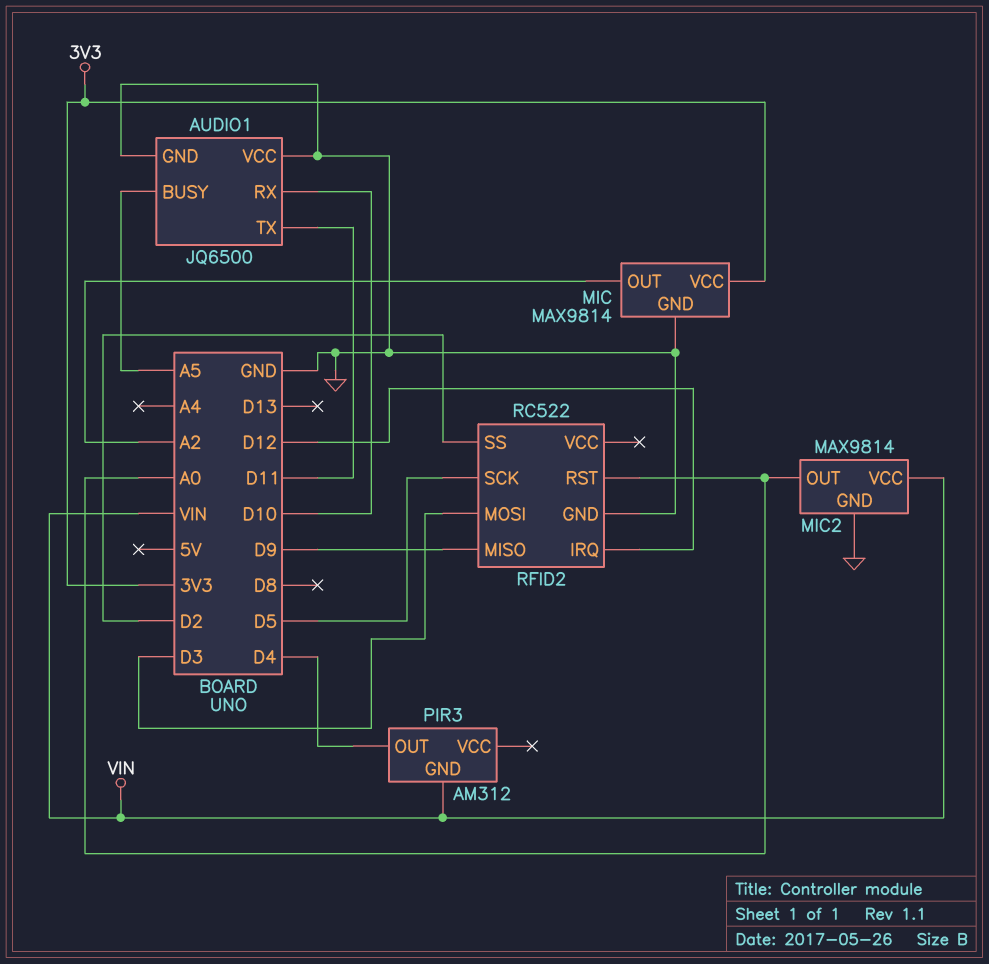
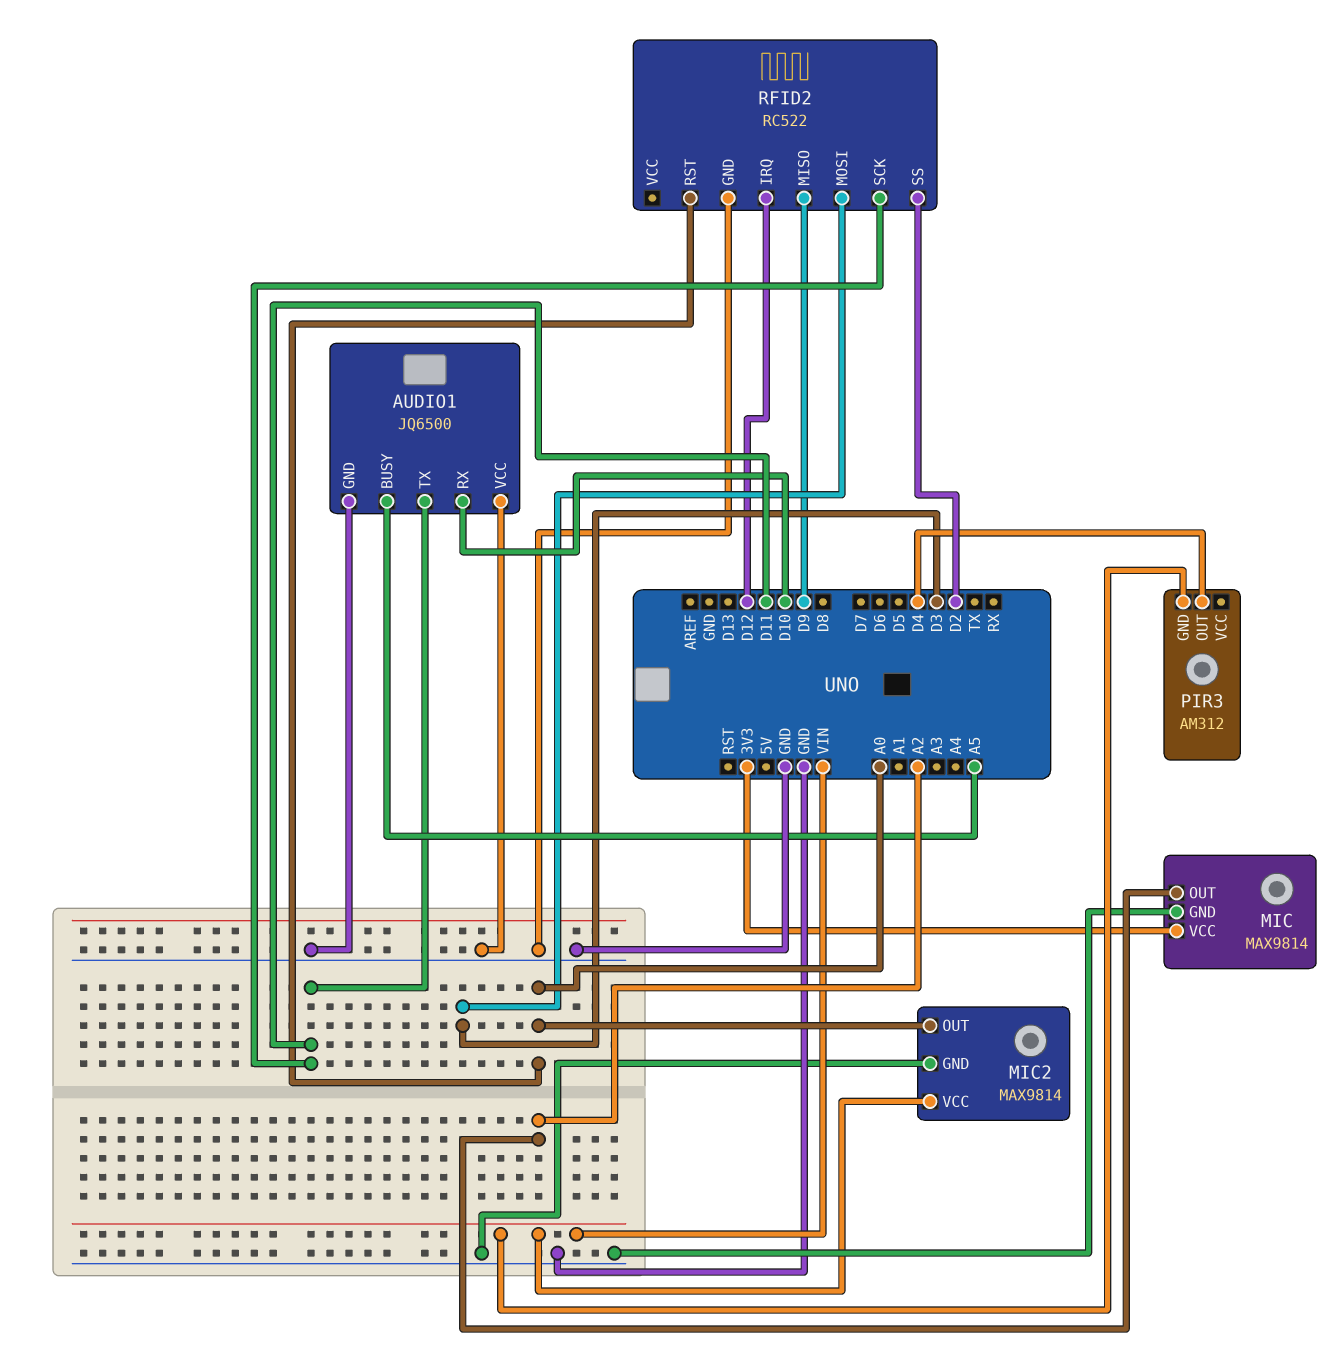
RFID2 pin SCK: D5 -> D11

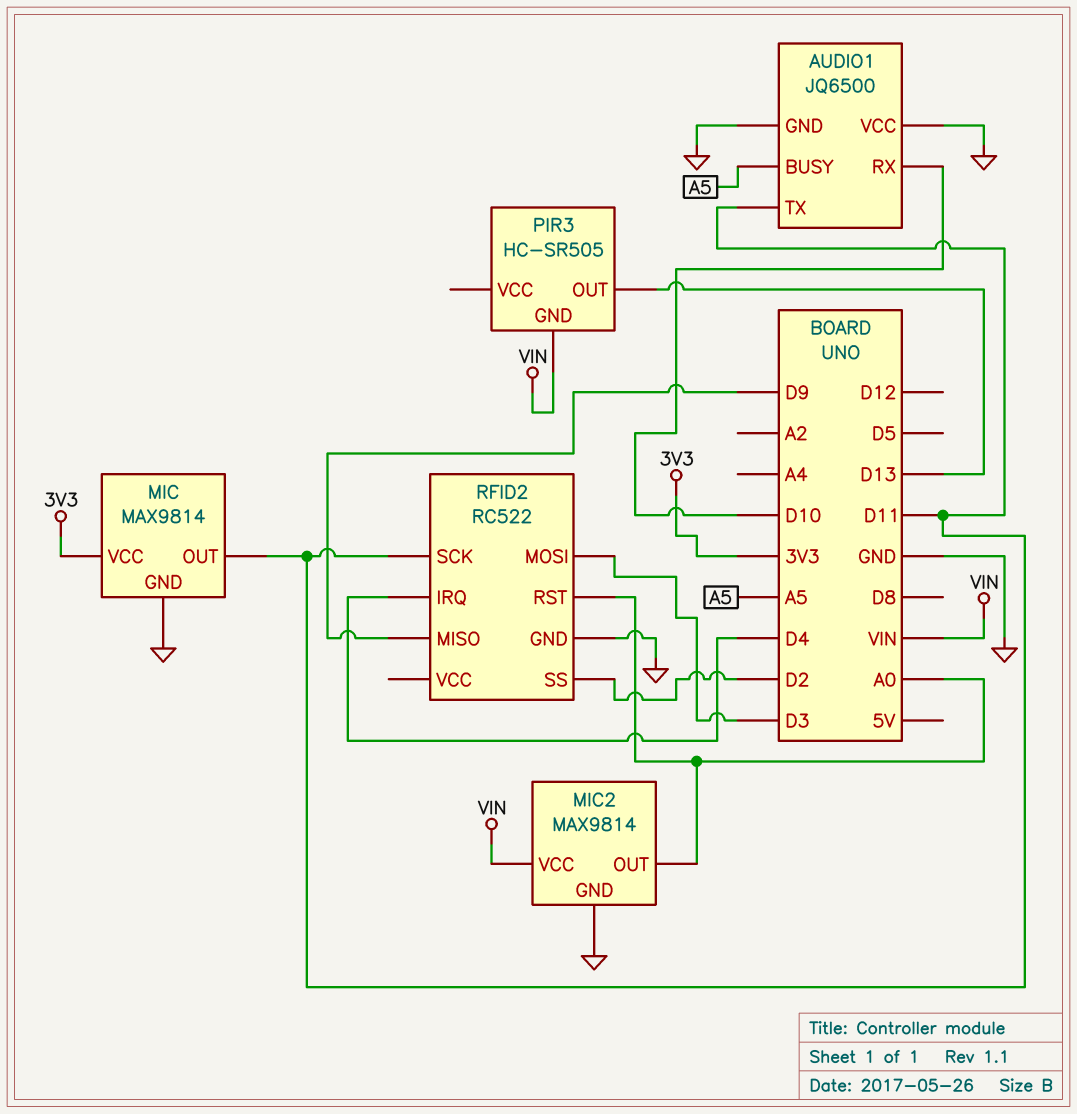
MIC pin OUT: A2 -> D11
PIR3: AM312 -> HC-SR505
PIR3 pin OUT: D4 -> D13
RFID2 pin IRQ: D12 -> D4

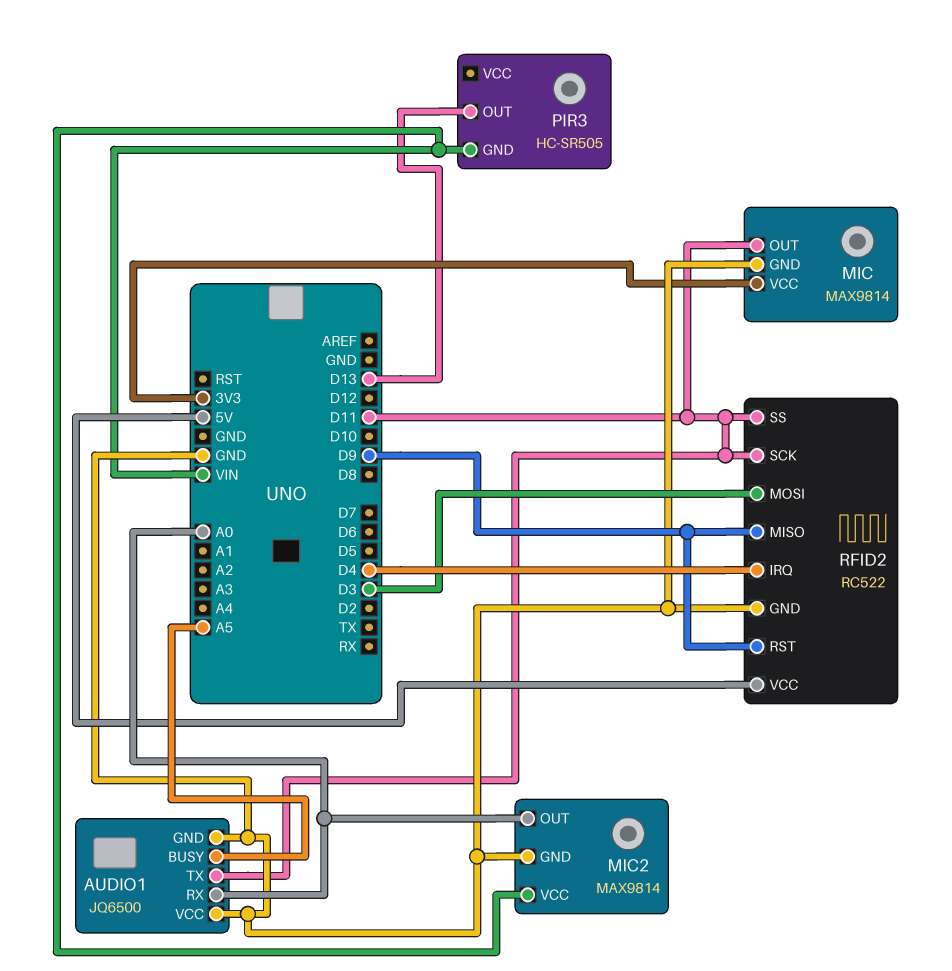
AUDIO1 pin RX: D10 -> A0
RFID2 pin RST: A0 -> D9
RFID2 pin SS: D2 -> D11
RFID2 pin VCC: none -> 5V

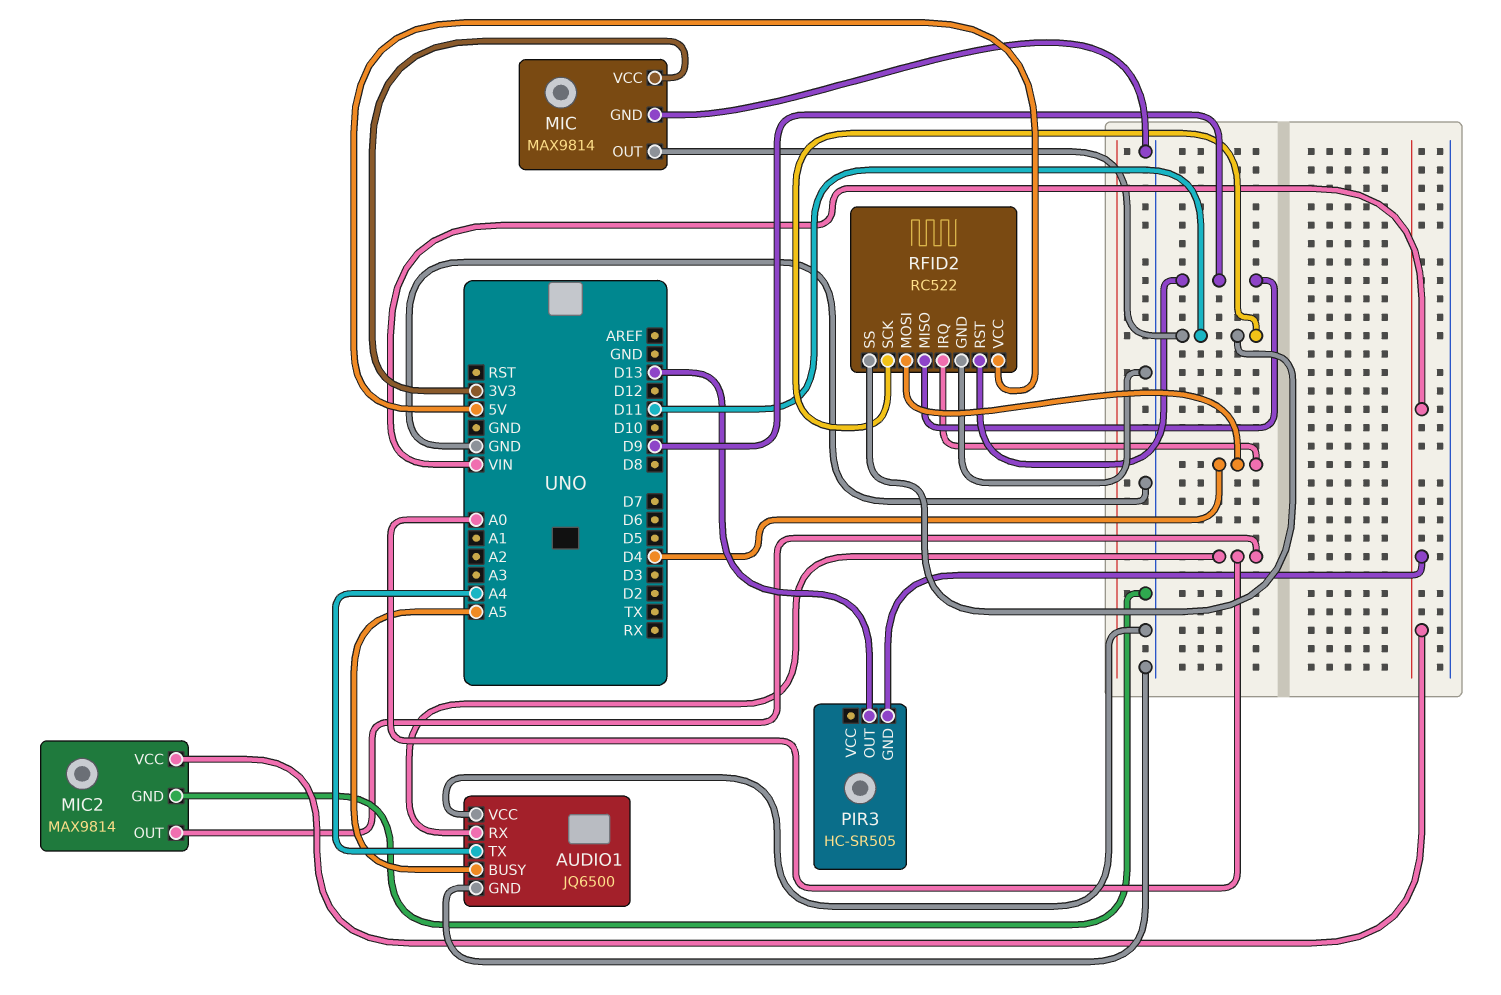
AUDIO1 pin TX: D11 -> A4
RFID2 pin MOSI: D3 -> D4

